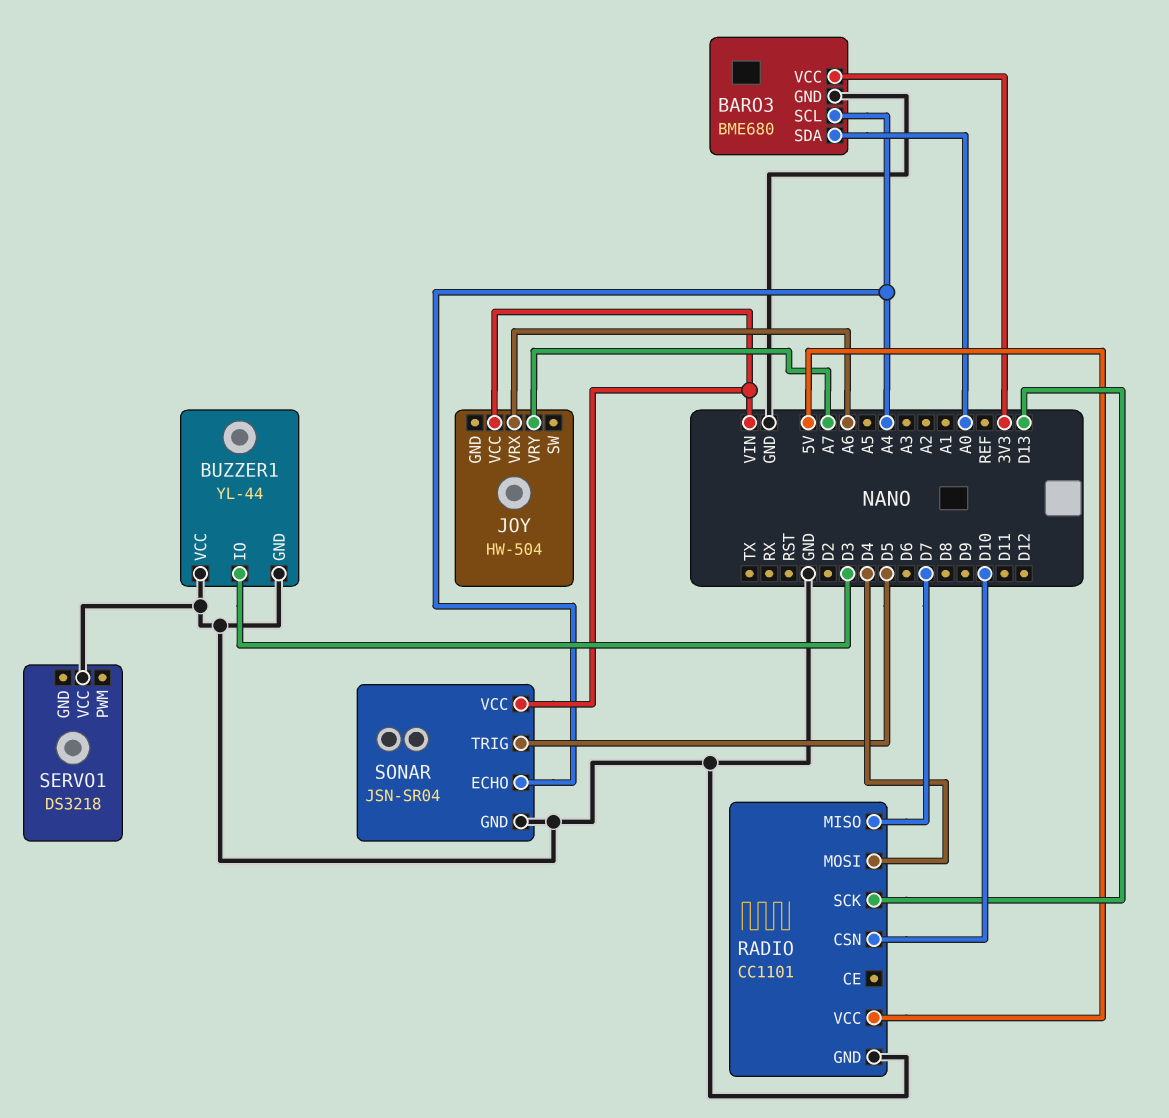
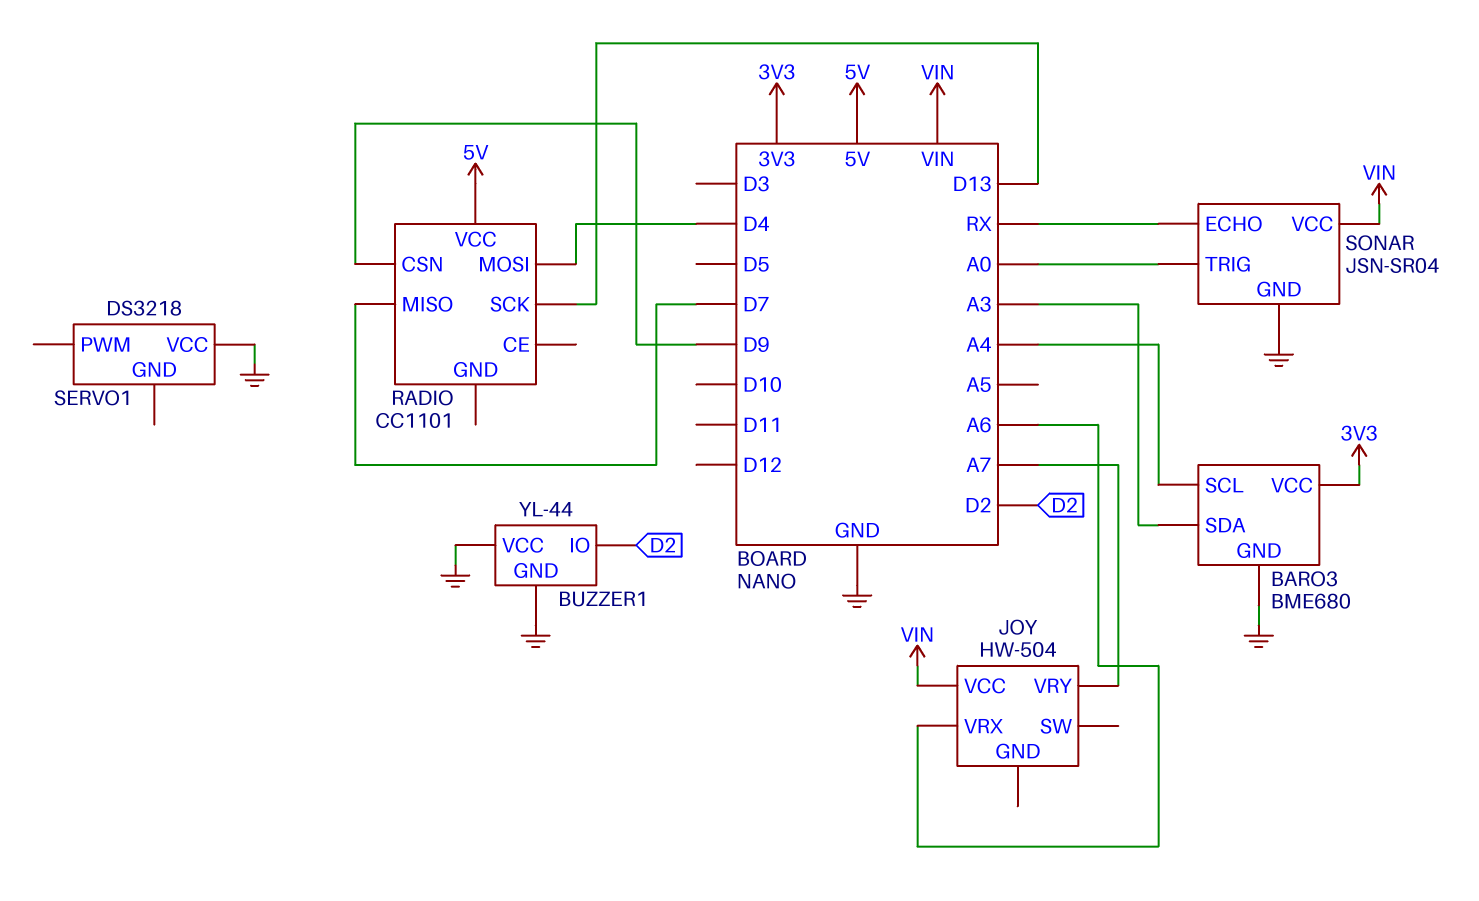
BARO3 pin SDA: A0 -> A3
BUZZER1 pin IO: D3 -> D2
RADIO pin CSN: D10 -> D9
RADIO pin GND: GND -> none
SONAR pin ECHO: A4 -> RX
SONAR pin TRIG: D5 -> A0

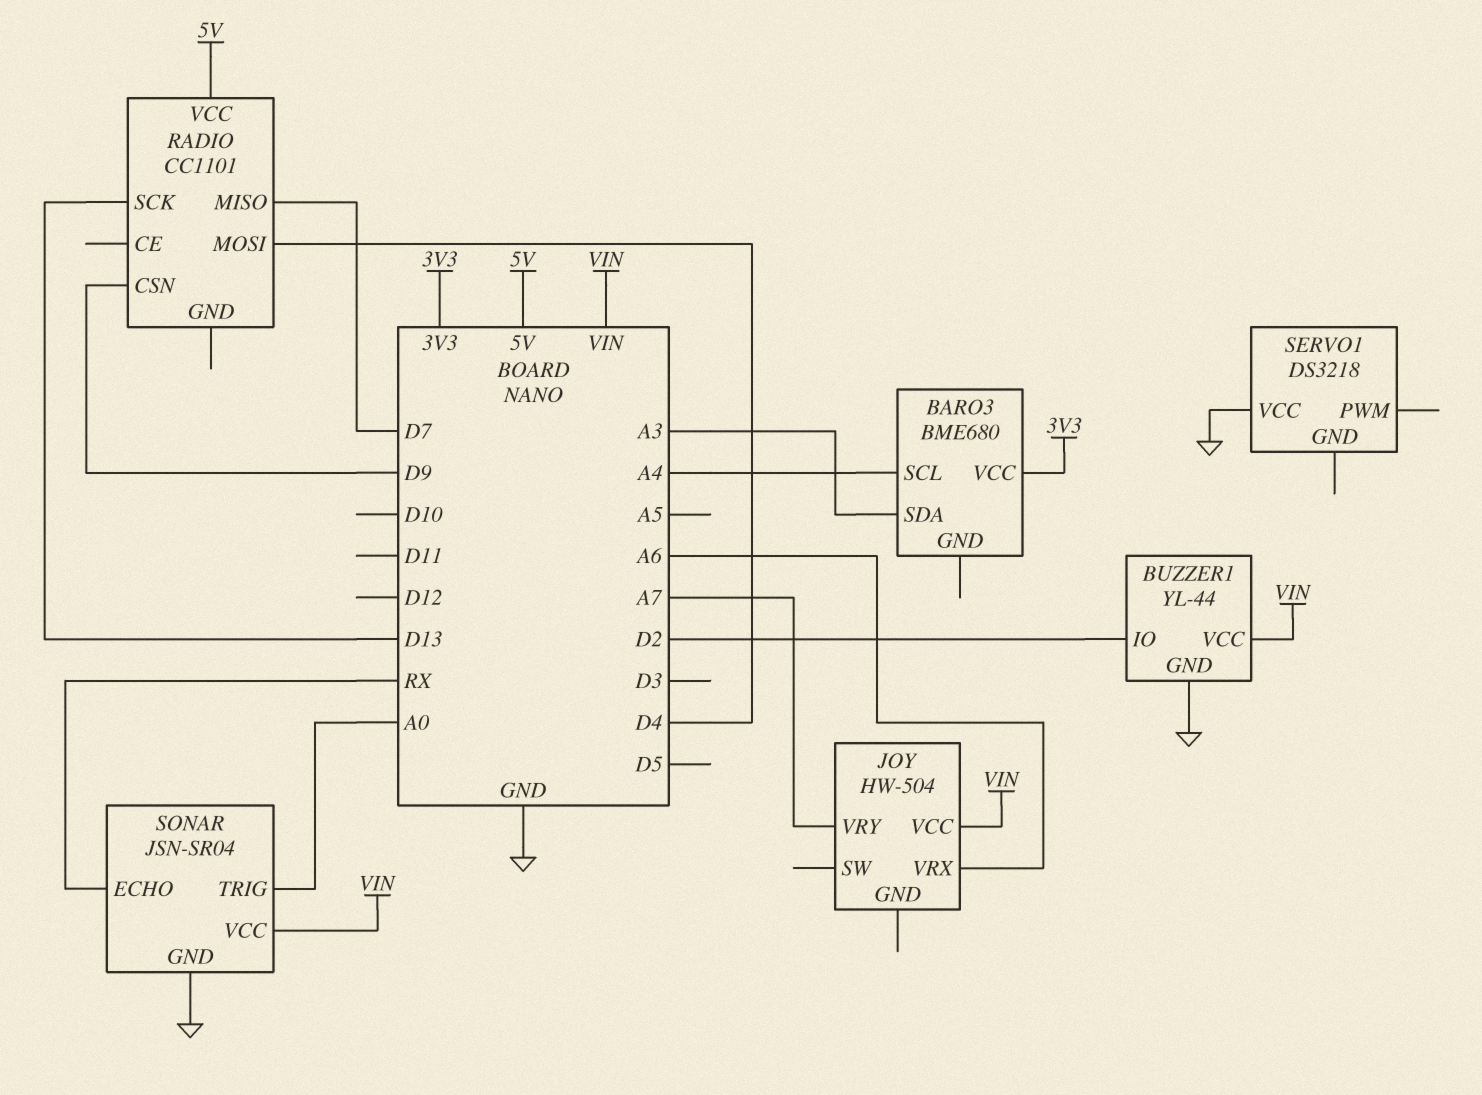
BARO3 pin GND: GND -> none
BUZZER1 pin VCC: GND -> VIN

